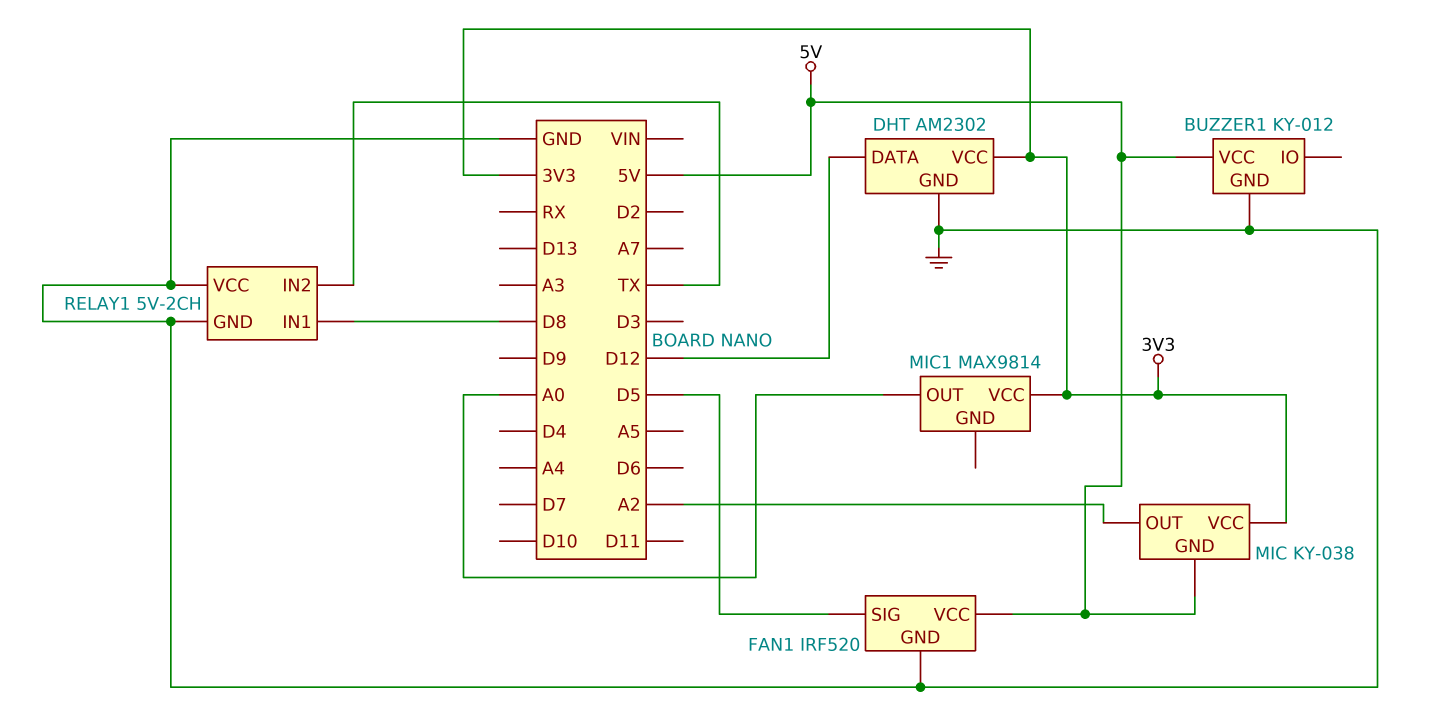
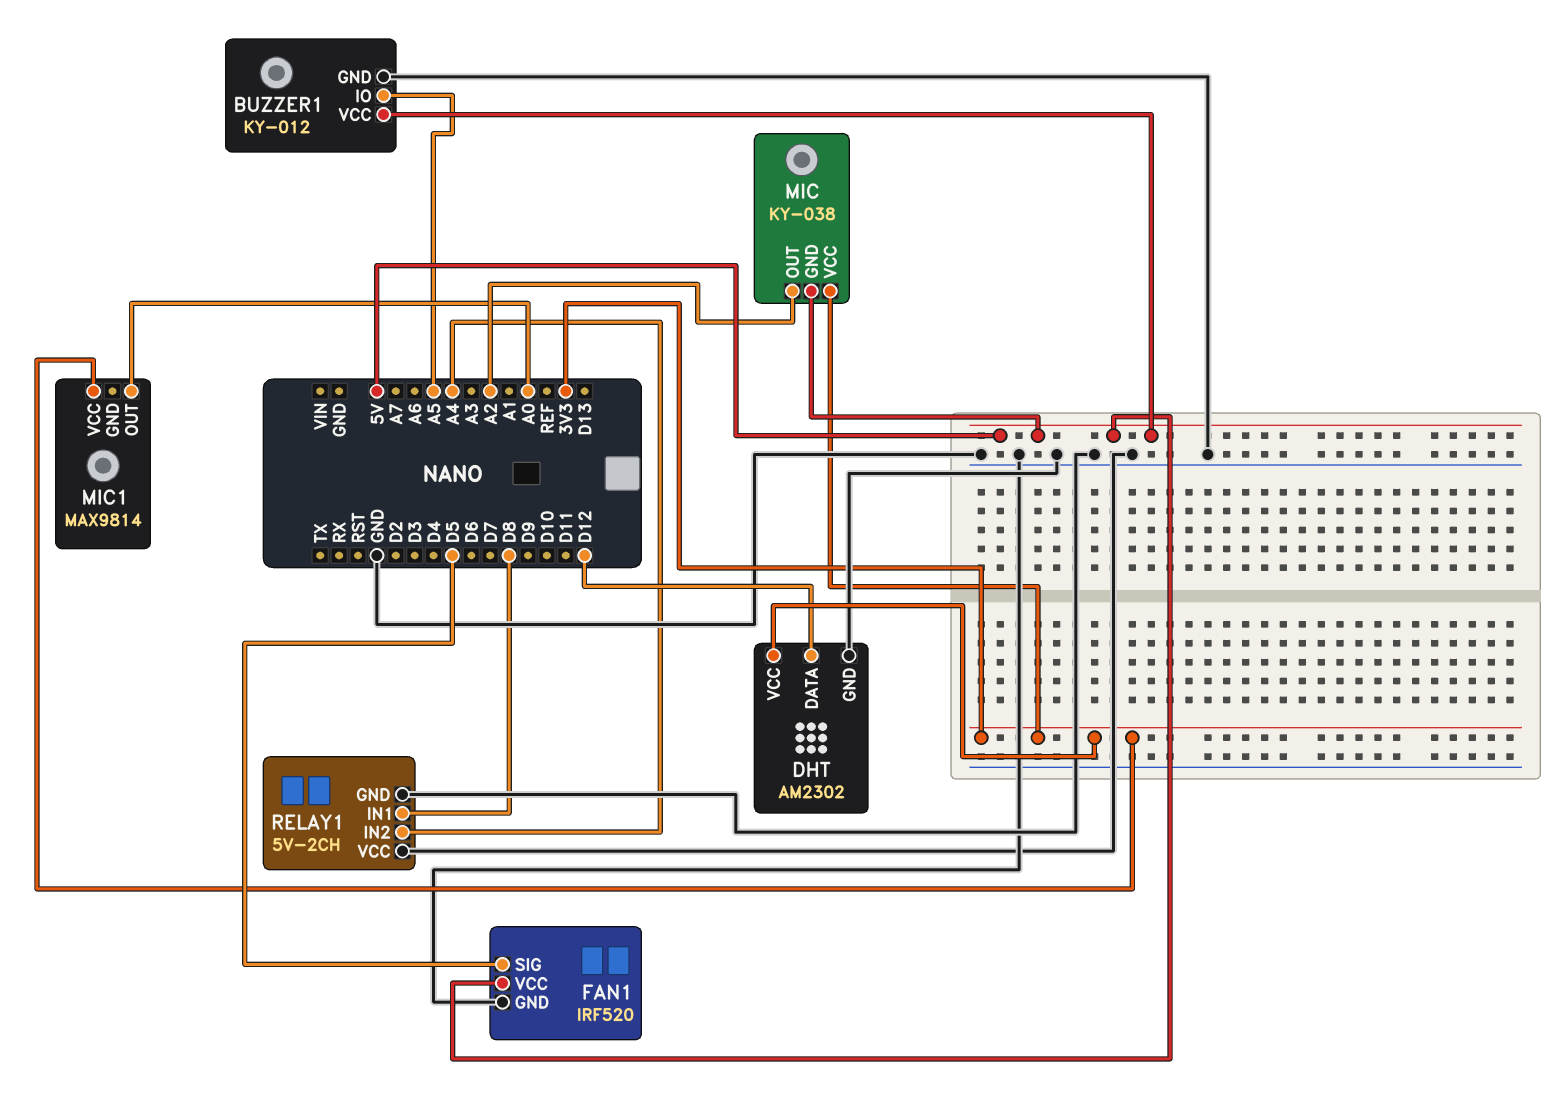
BUZZER1 pin IO: none -> A5
RELAY1 pin IN2: TX -> A4

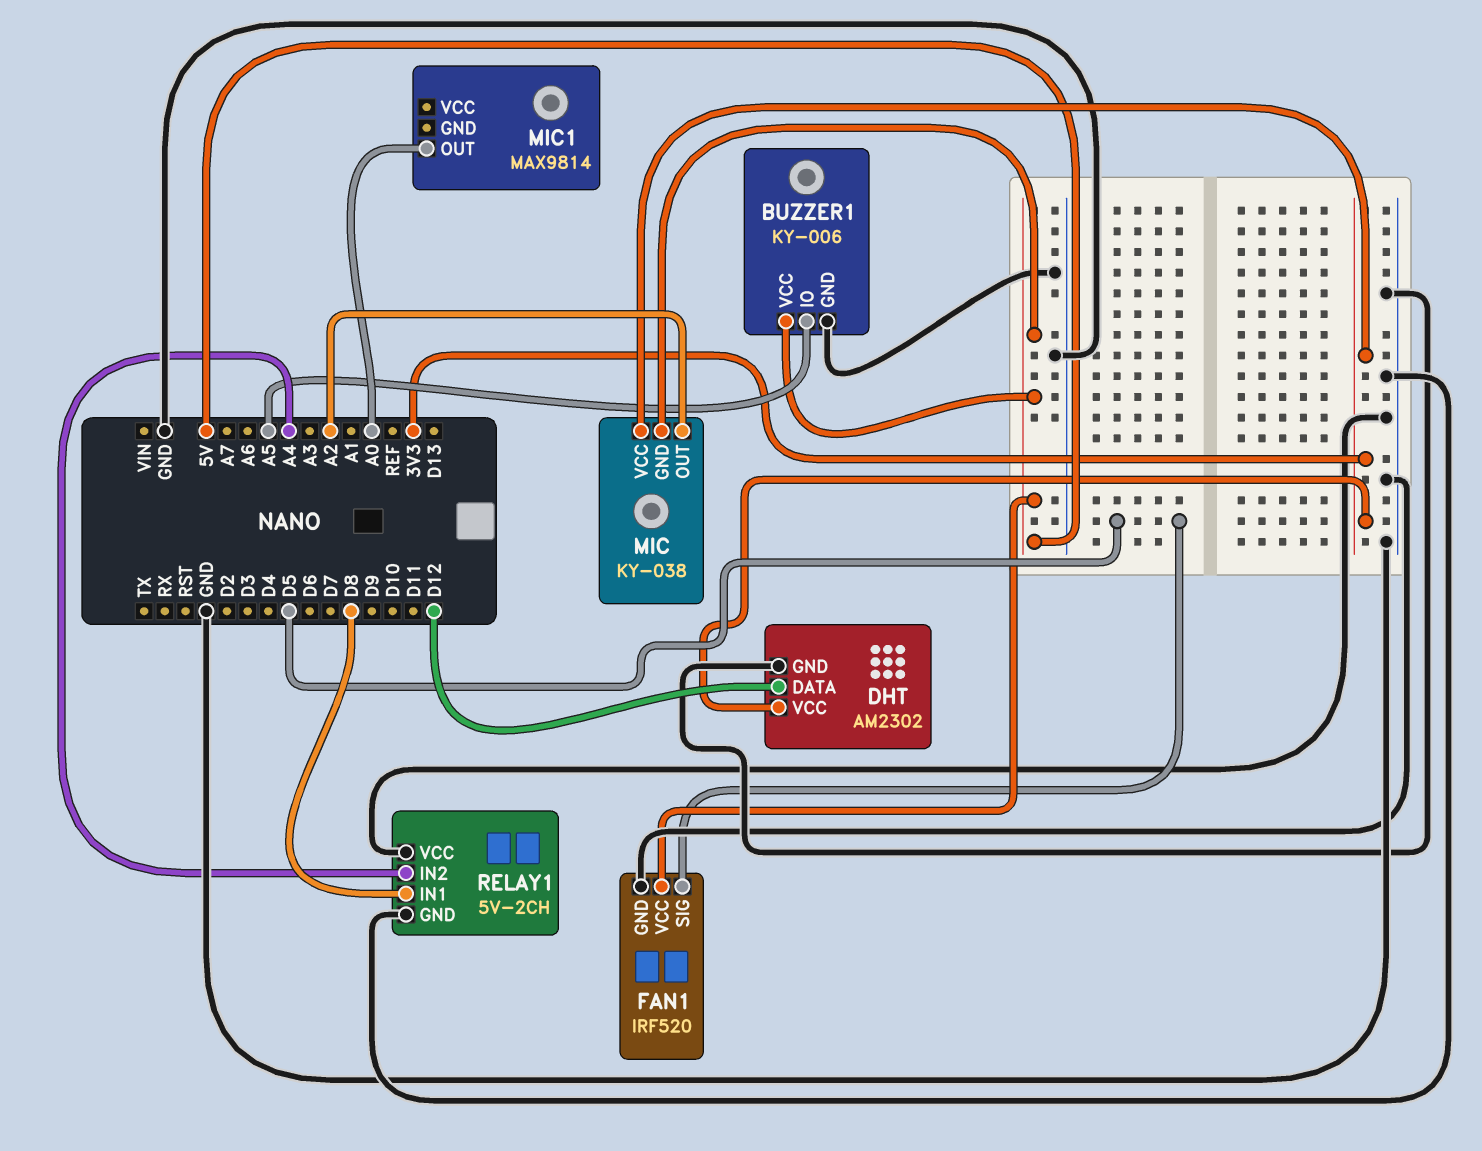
BUZZER1: KY-012 -> KY-006
MIC1 pin VCC: 3V3 -> none

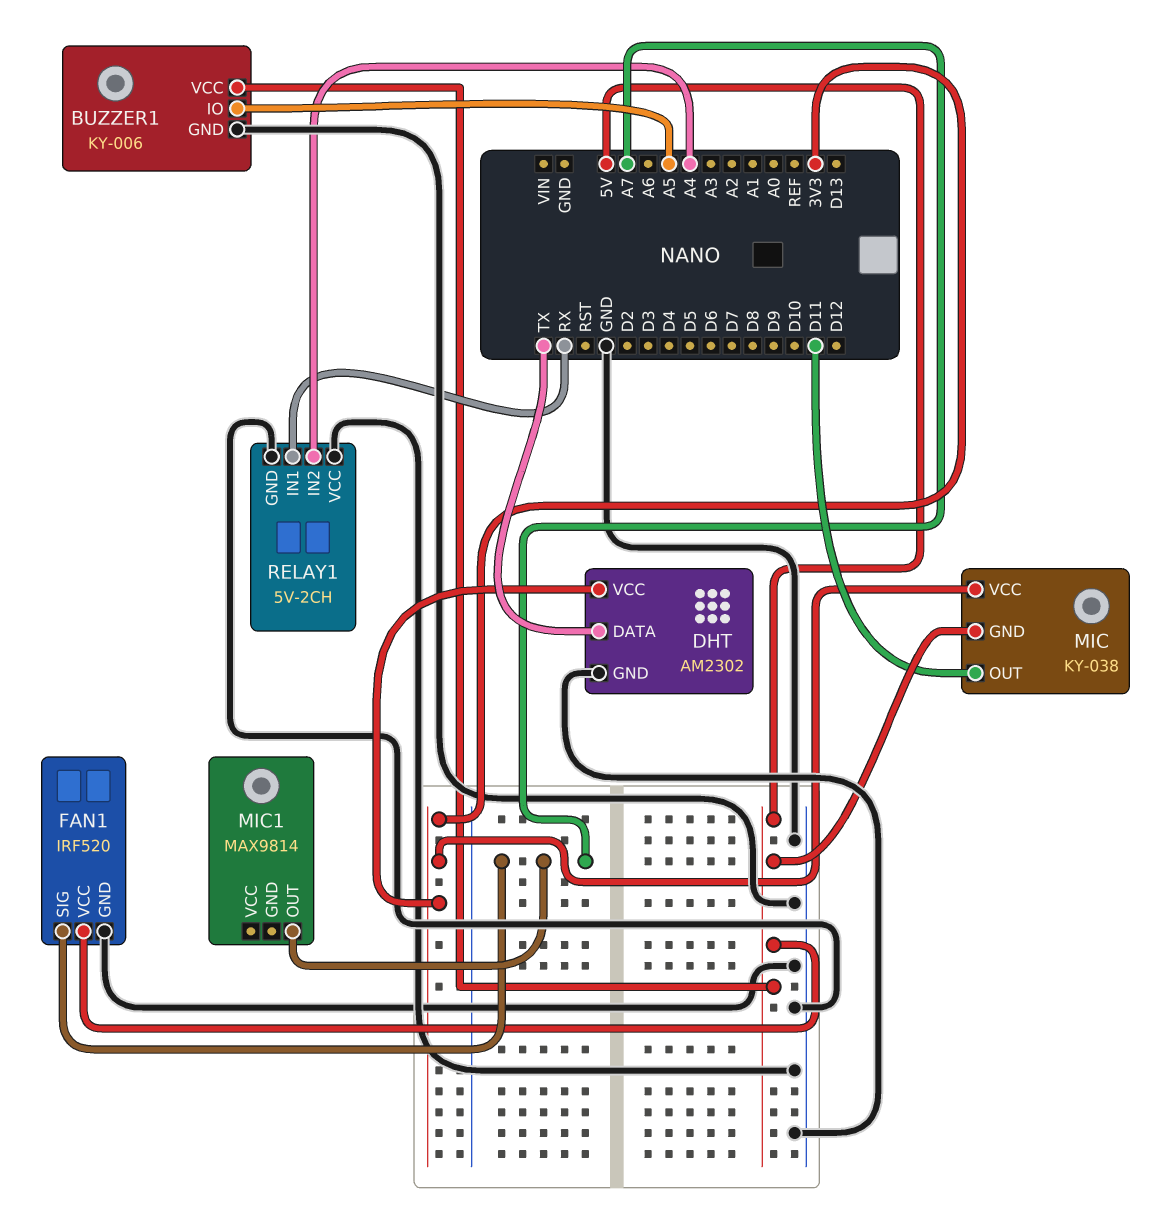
DHT pin DATA: D12 -> TX
FAN1 pin SIG: D5 -> A7
MIC pin OUT: A2 -> D11
MIC1 pin OUT: A0 -> A7
RELAY1 pin IN1: D8 -> RX

